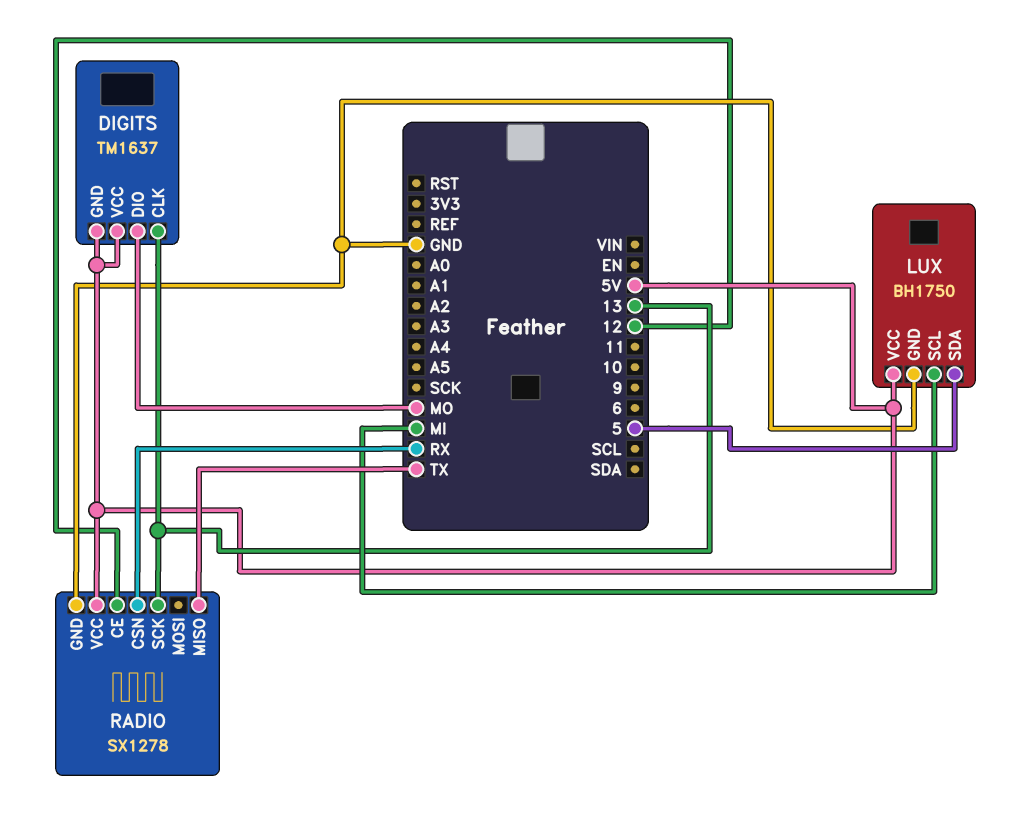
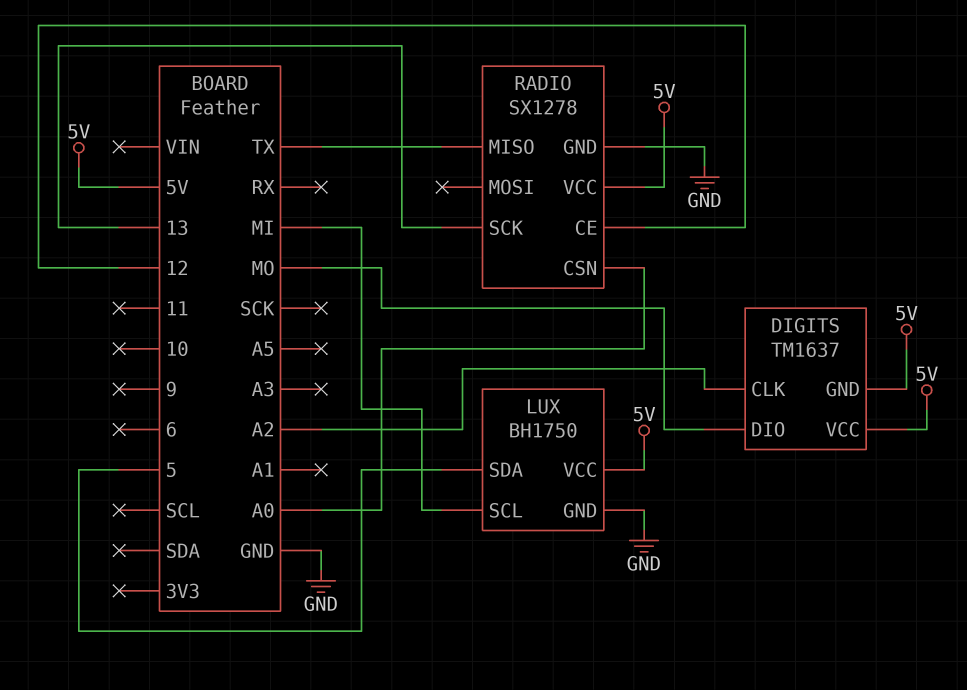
DIGITS pin CLK: 13 -> A2
RADIO pin CSN: RX -> A0

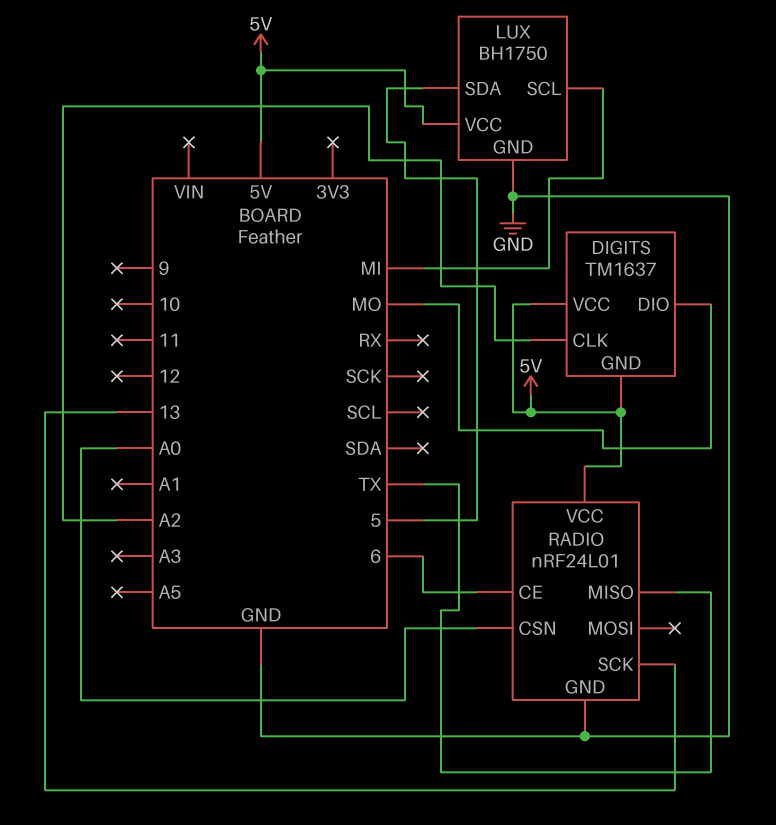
RADIO: SX1278 -> nRF24L01
RADIO pin CE: 12 -> 6

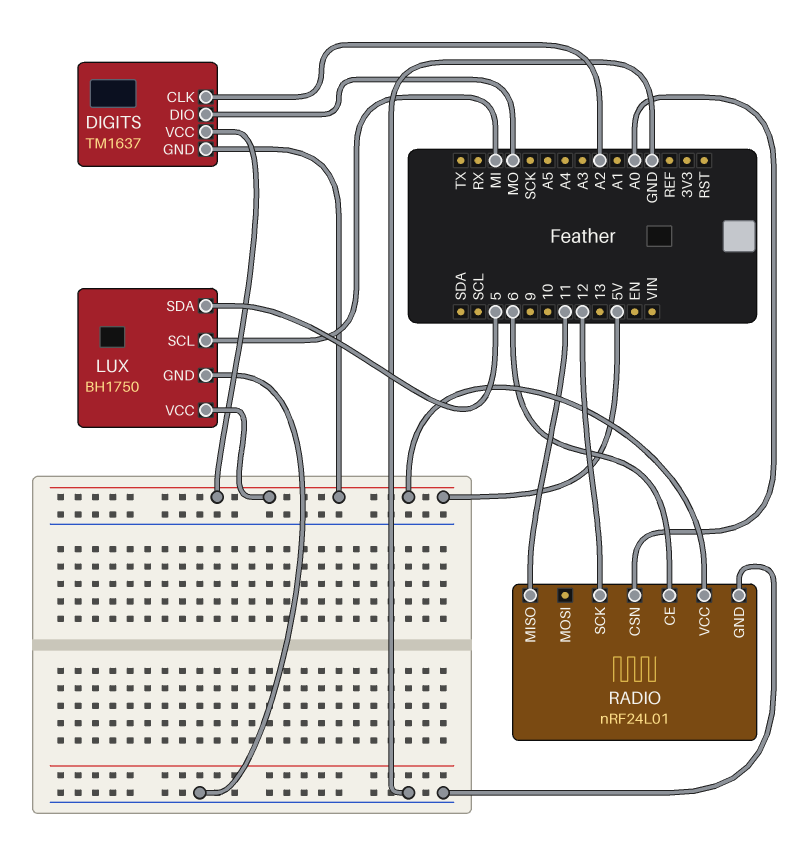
RADIO pin MISO: TX -> 11
RADIO pin SCK: 13 -> 12

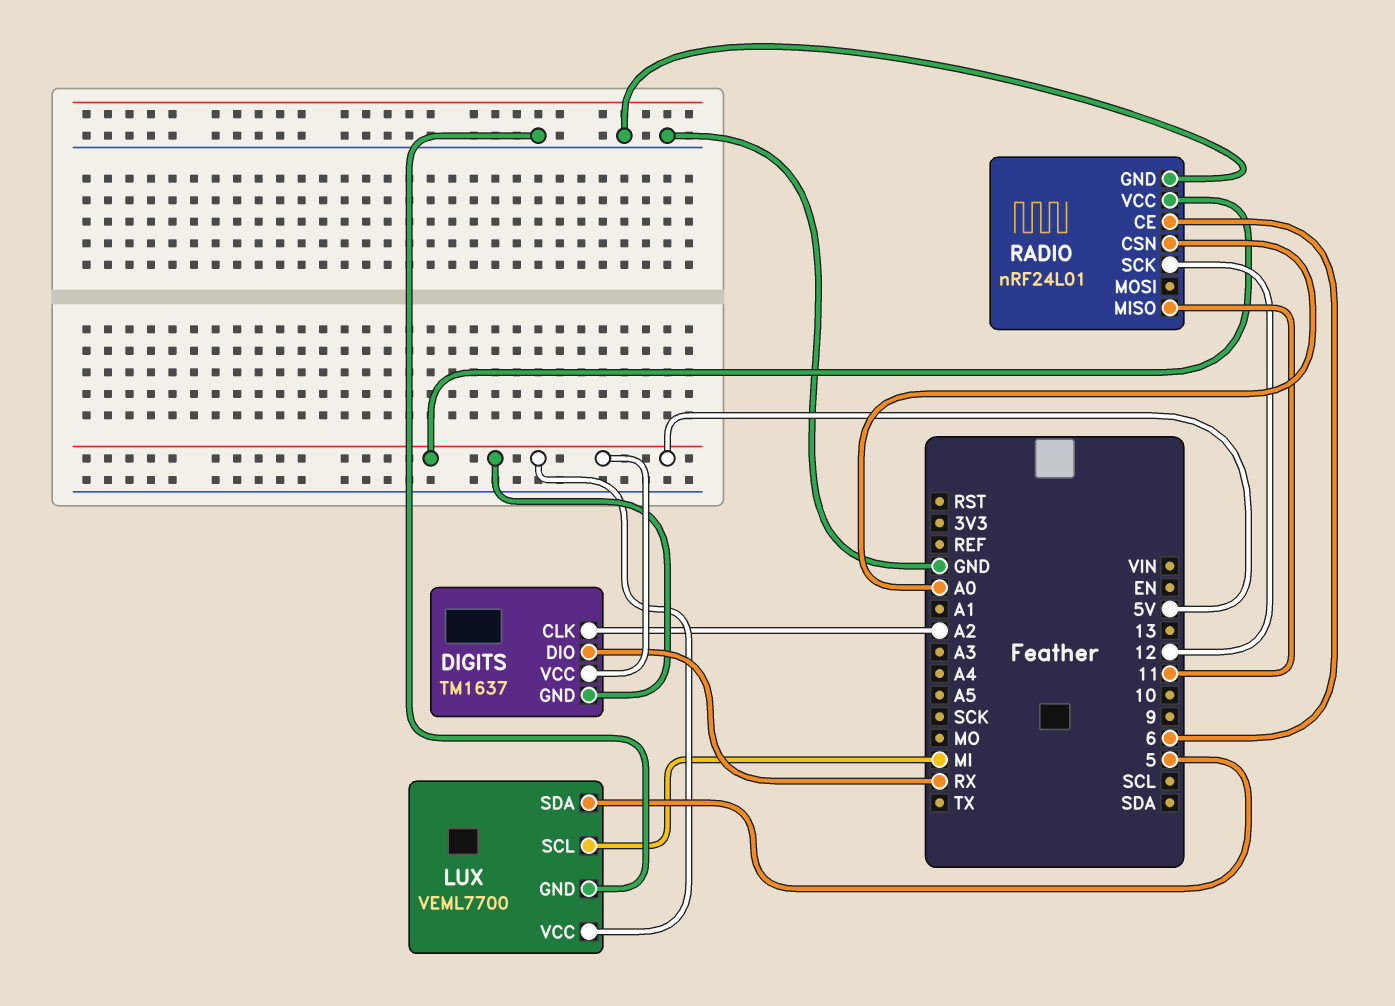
DIGITS pin DIO: MO -> RX
LUX: BH1750 -> VEML7700

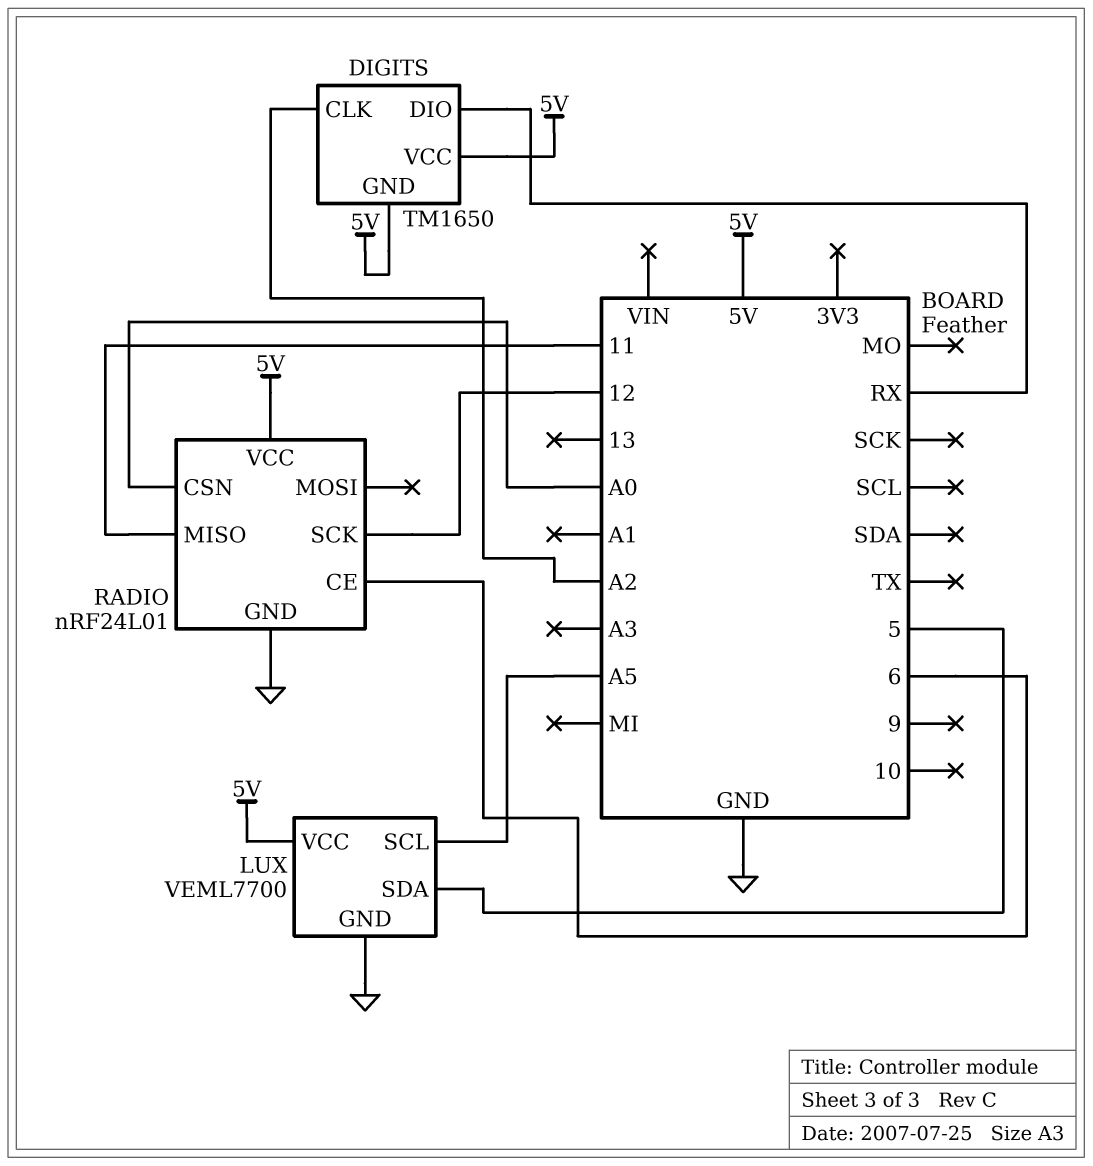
DIGITS: TM1637 -> TM1650
LUX pin SCL: MI -> A5

